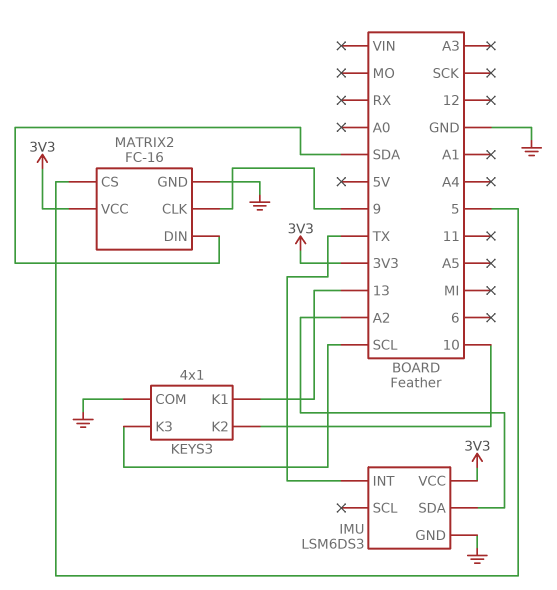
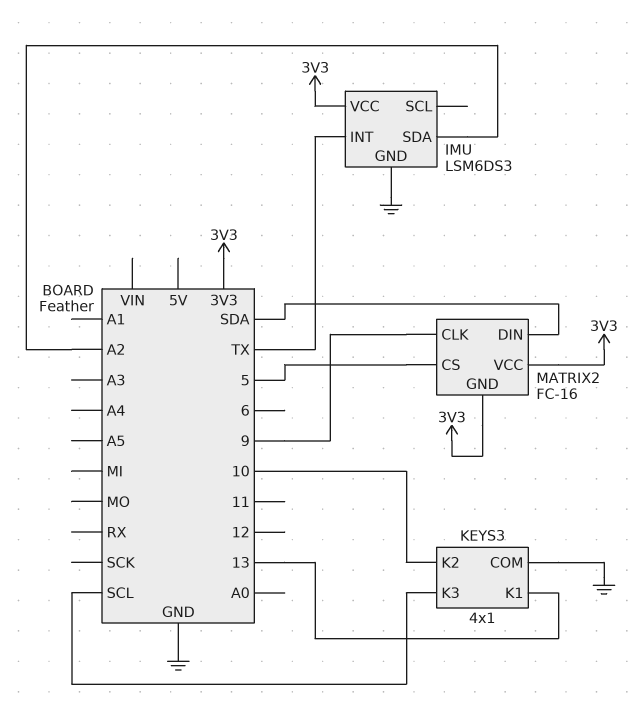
MATRIX2 pin GND: GND -> 3V3

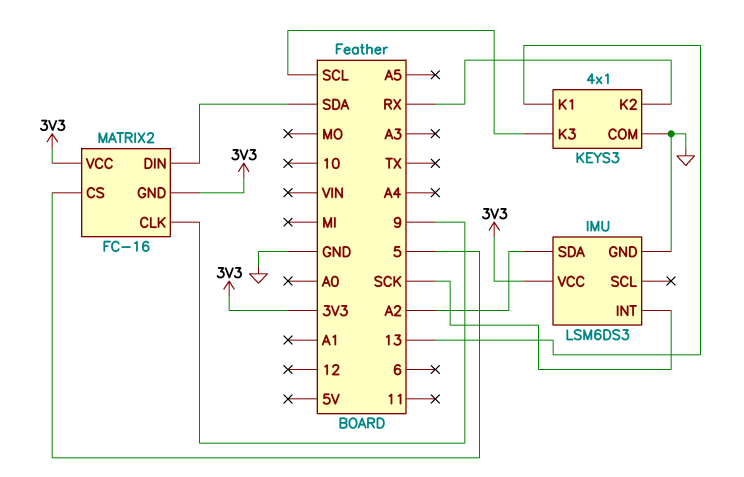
IMU pin INT: TX -> SCK
KEYS3 pin K2: 10 -> RX

